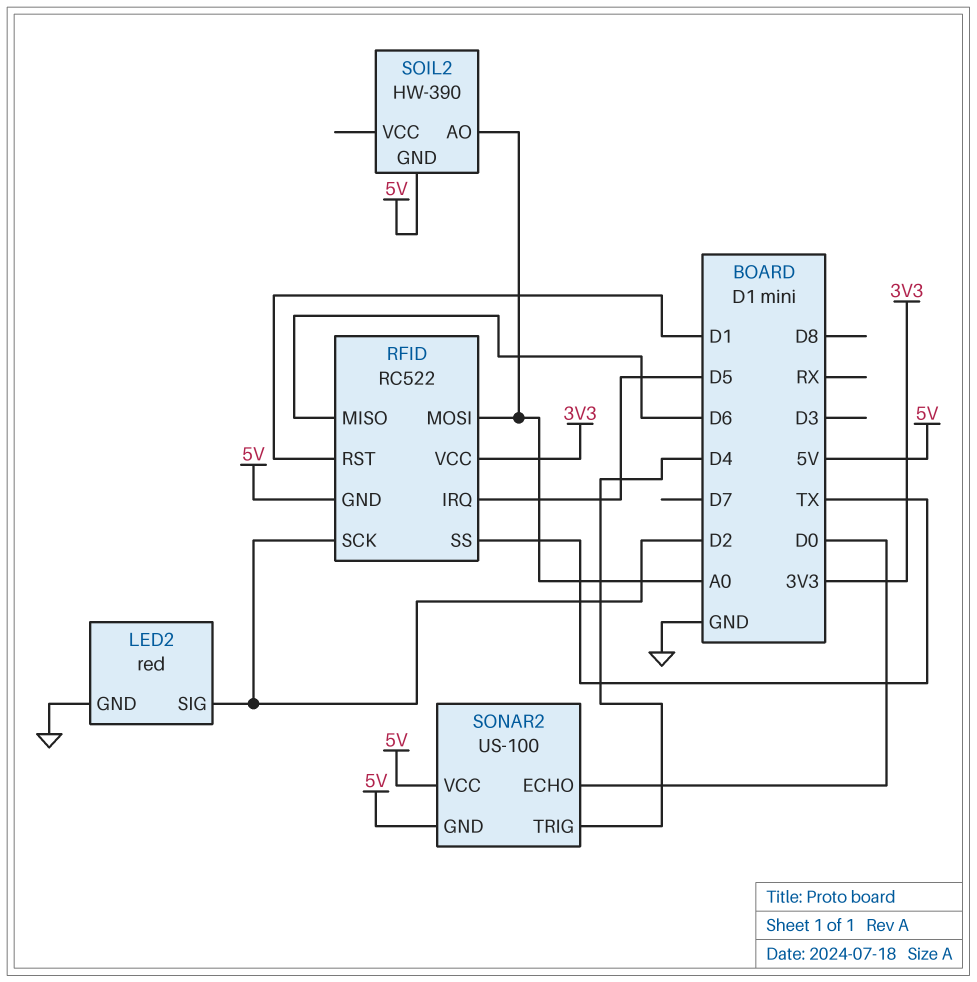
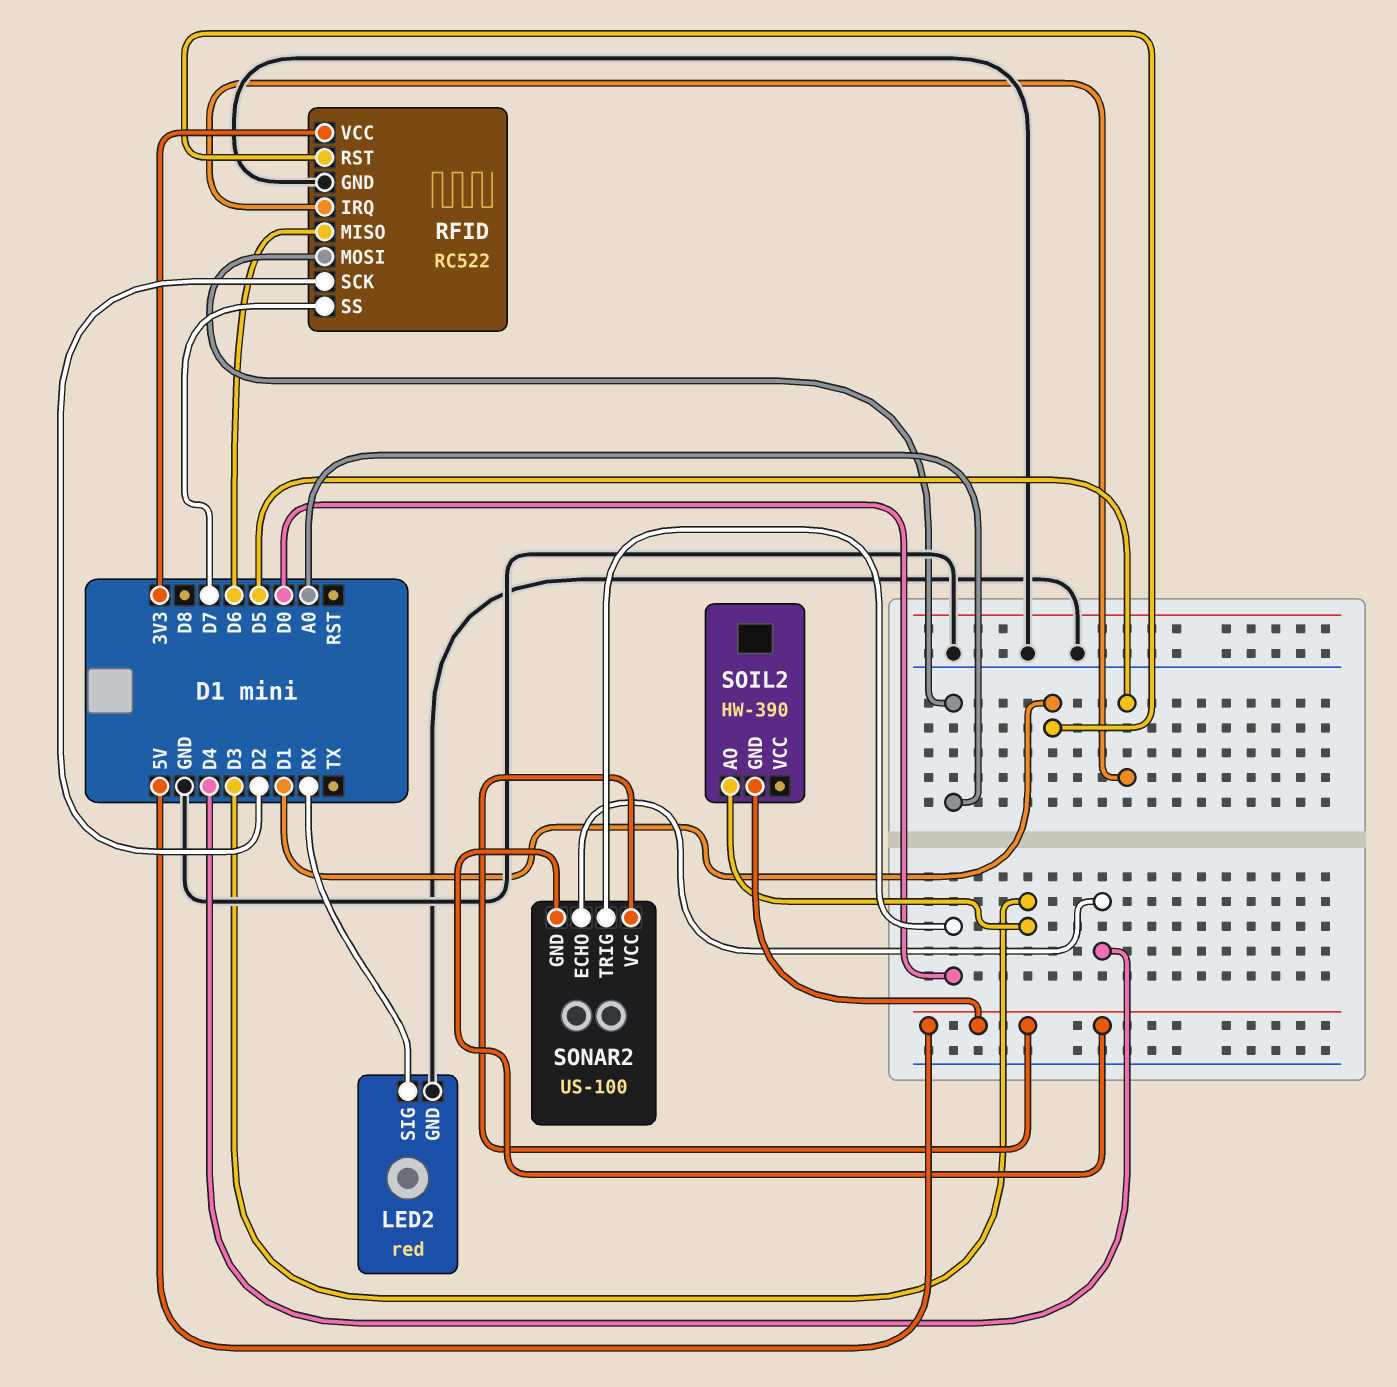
LED2 pin SIG: D2 -> RX
RFID pin GND: 5V -> GND
RFID pin SS: TX -> D7
SOIL2 pin AO: A0 -> D3
SONAR2 pin ECHO: D0 -> D4
SONAR2 pin TRIG: D4 -> D0

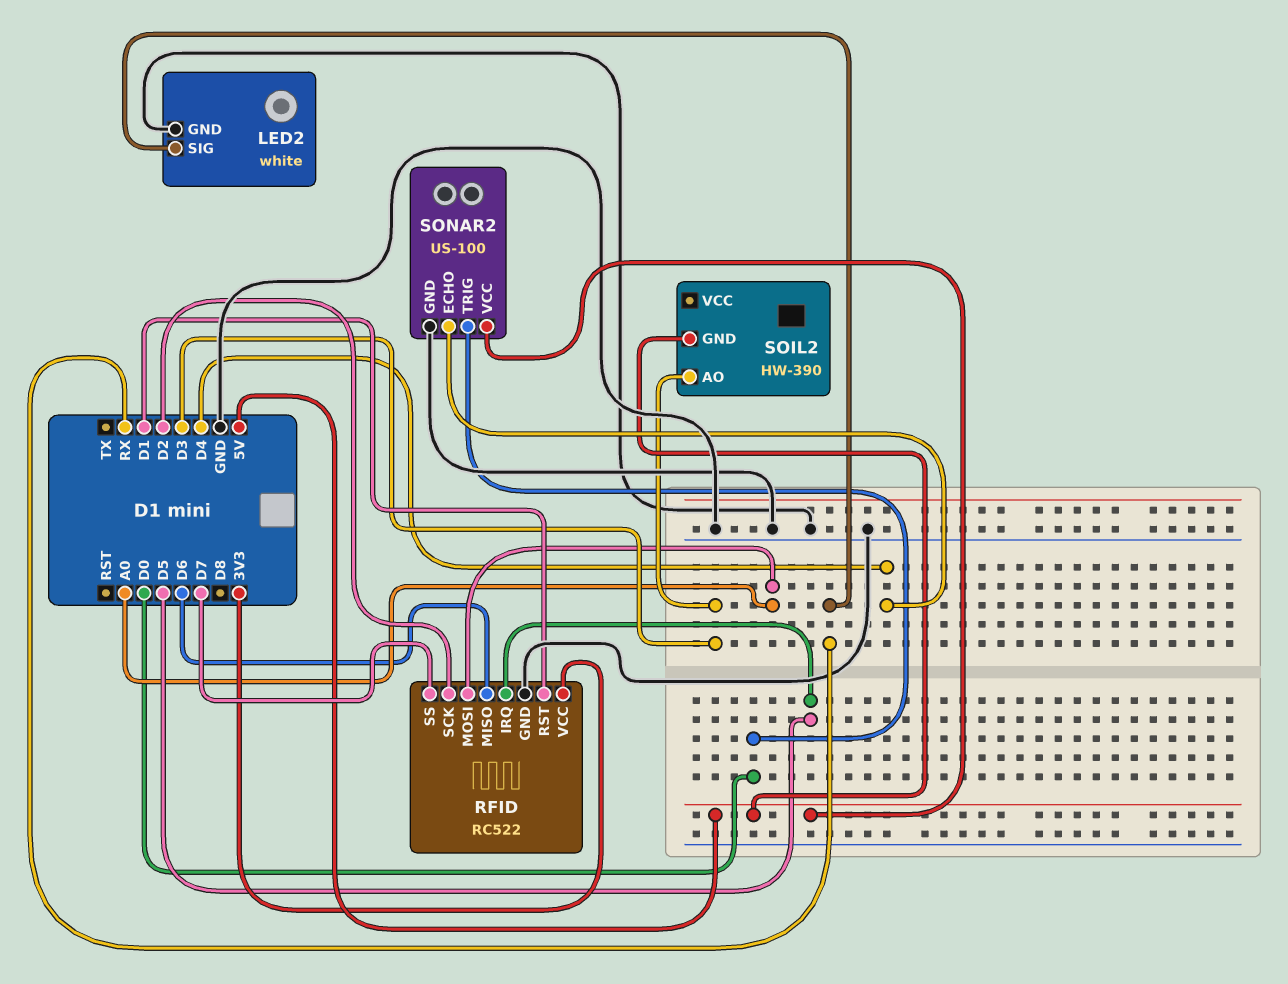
LED2: red -> white
SONAR2 pin GND: 5V -> GND

